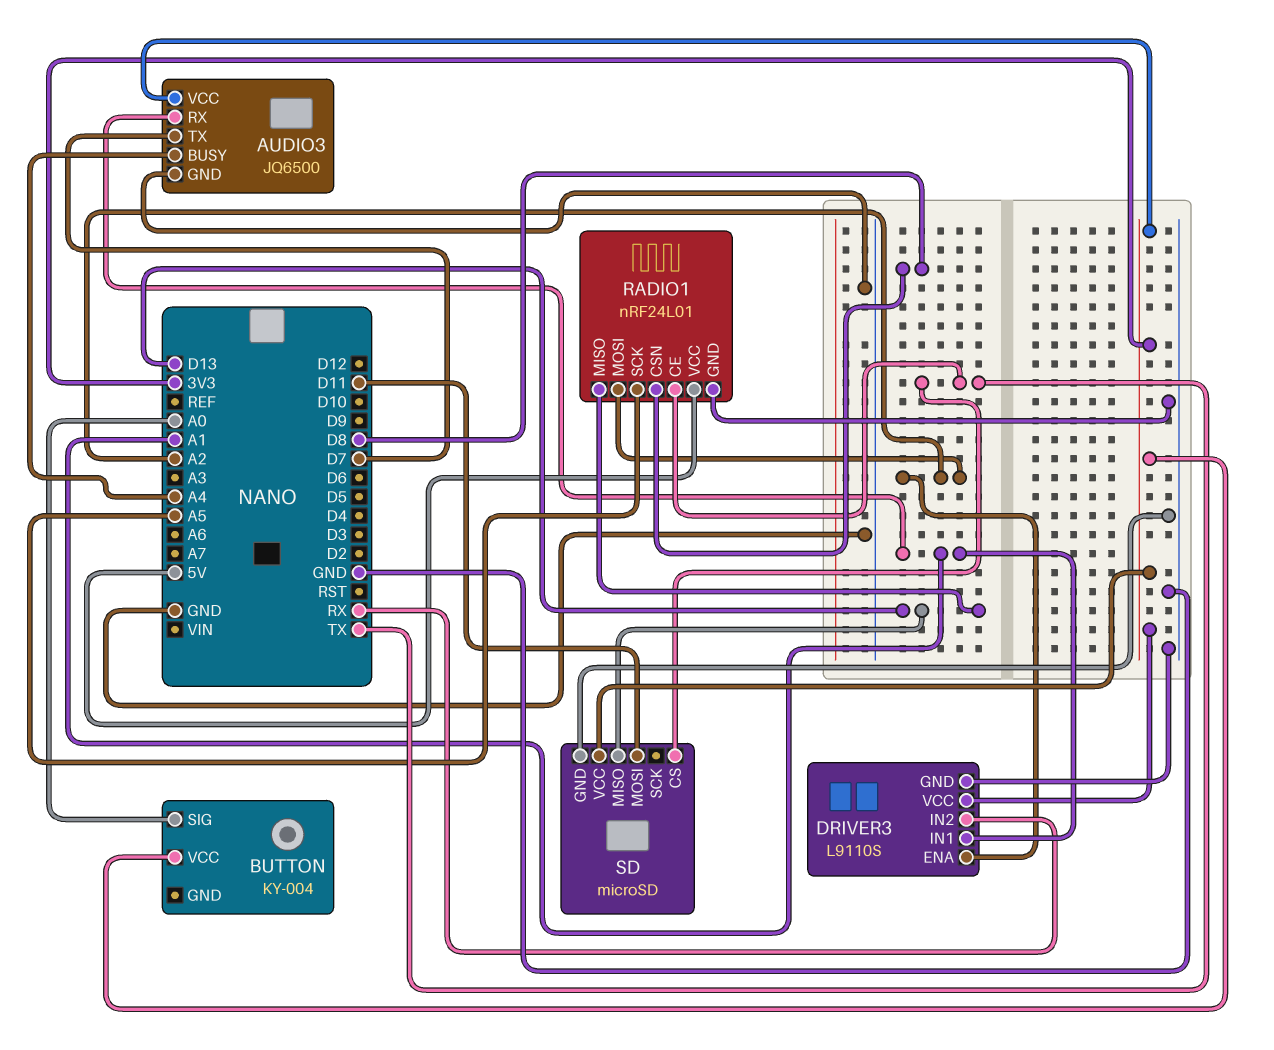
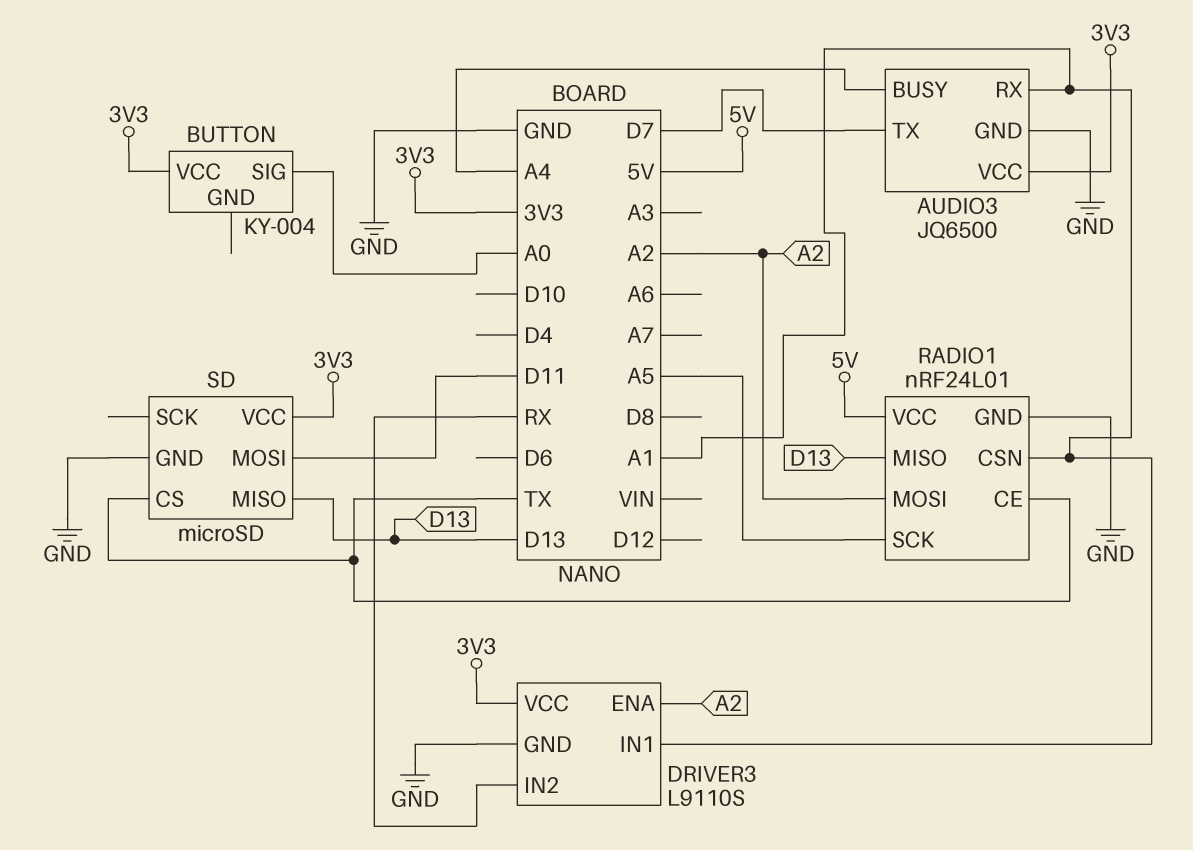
RADIO1 pin CSN: D8 -> A1

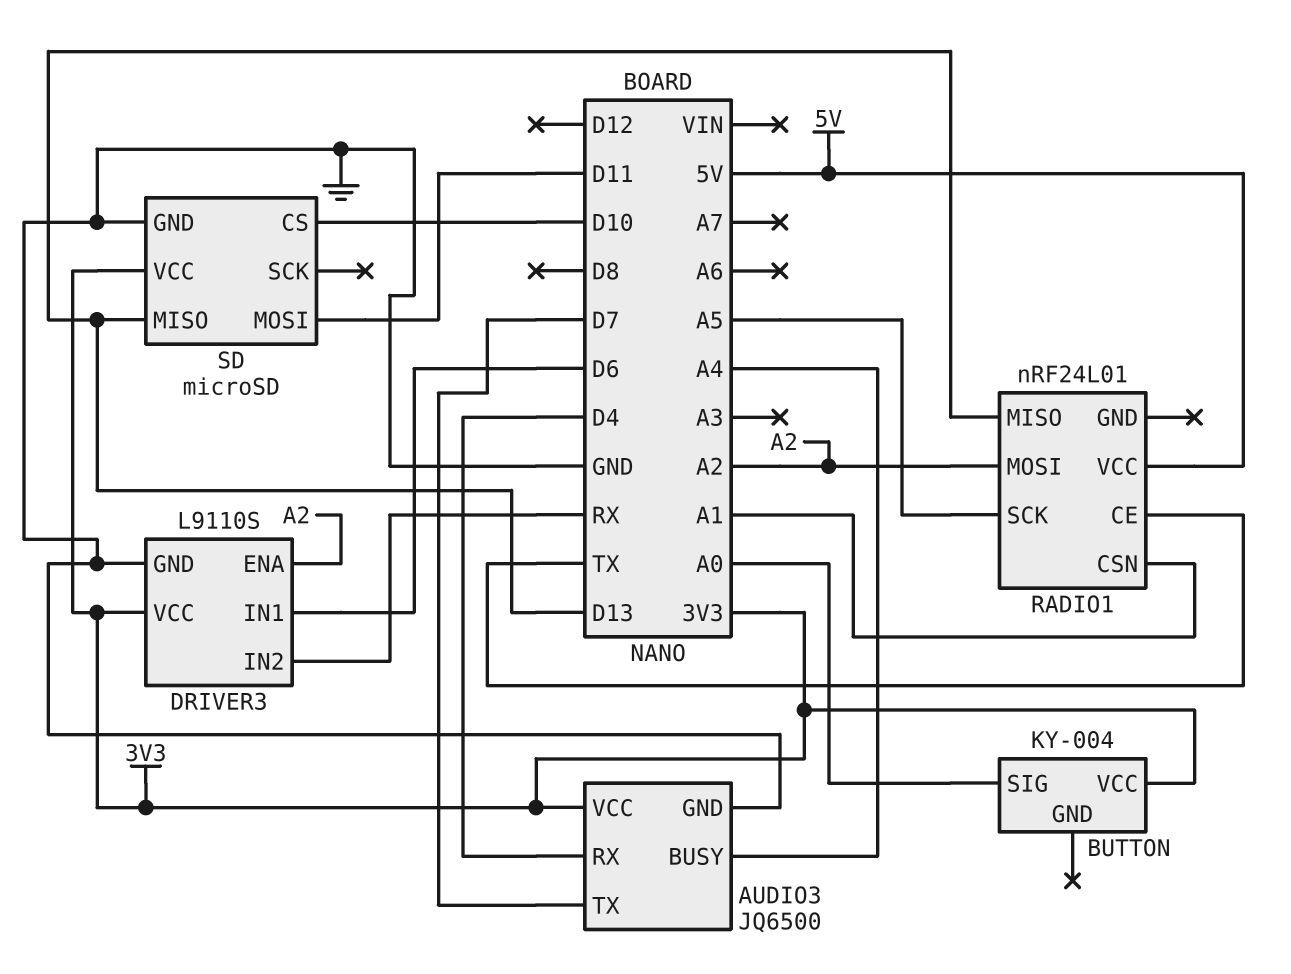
AUDIO3 pin RX: A1 -> D4
DRIVER3 pin IN1: A1 -> D6
RADIO1 pin GND: GND -> none
SD pin CS: TX -> D10

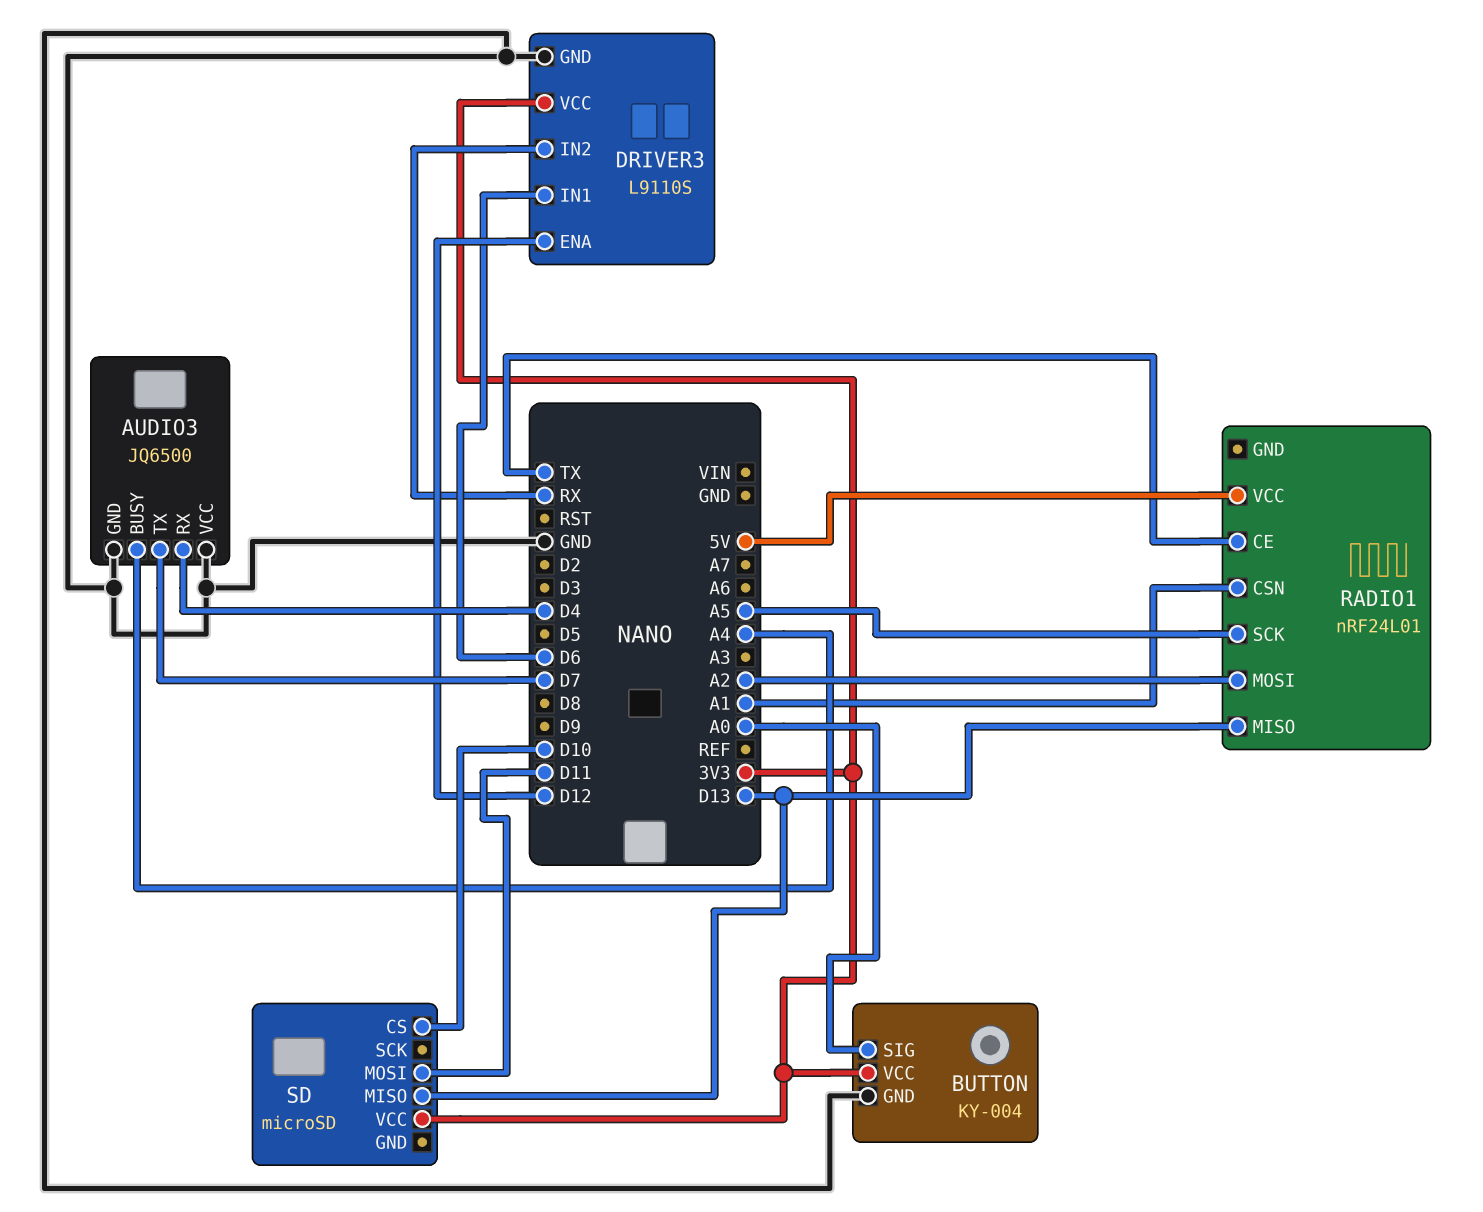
AUDIO3 pin VCC: 3V3 -> GND
BUTTON pin GND: none -> GND
DRIVER3 pin ENA: A2 -> D12
SD pin GND: GND -> none

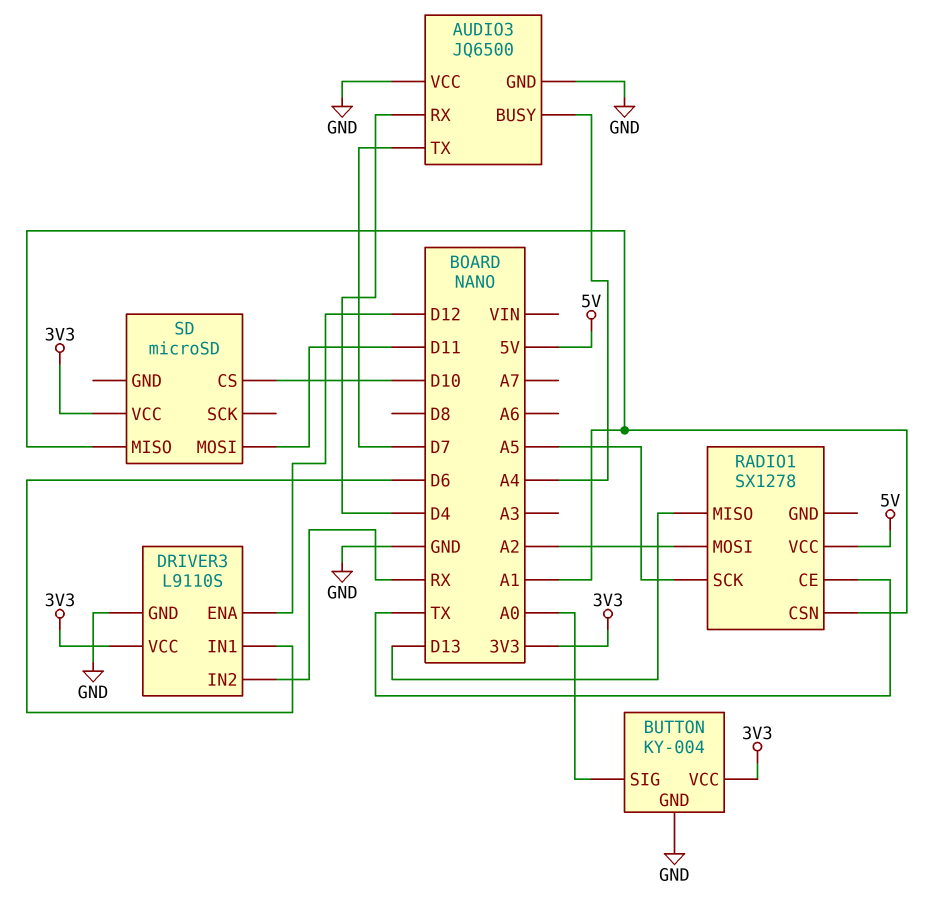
RADIO1: nRF24L01 -> SX1278
SD pin MISO: D13 -> A1

